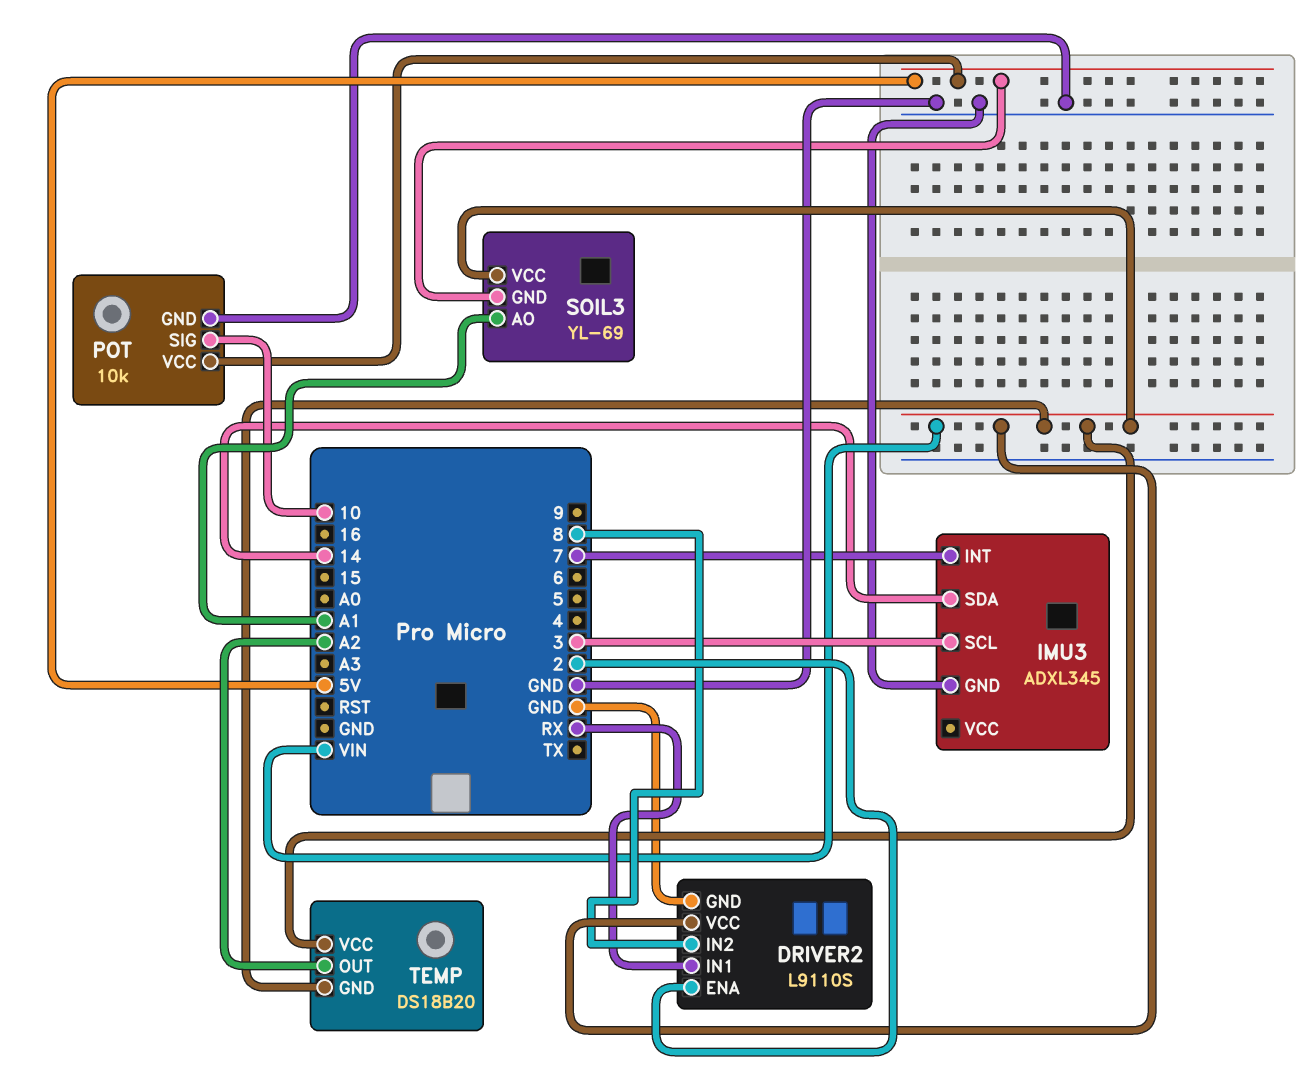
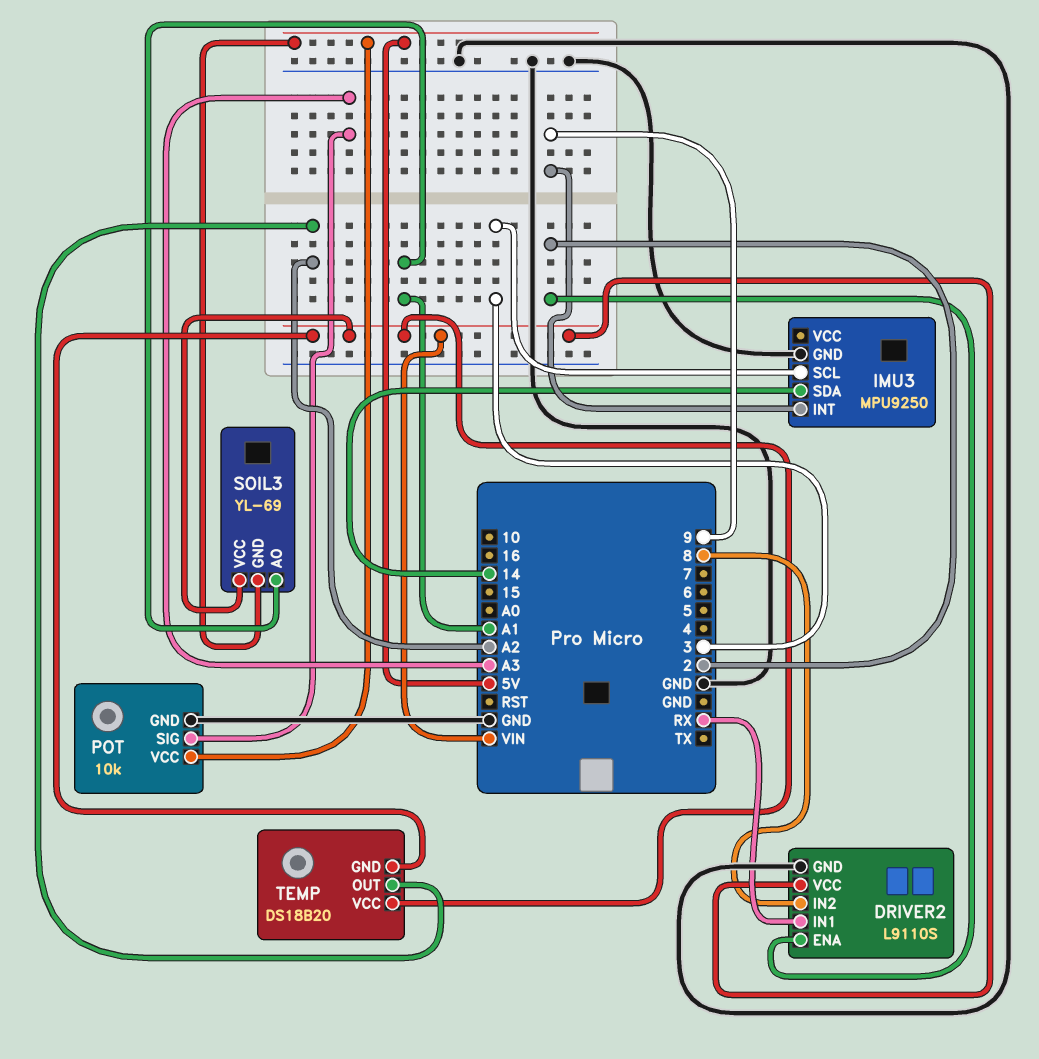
IMU3: ADXL345 -> MPU9250
IMU3 pin INT: 7 -> 9
POT pin SIG: 10 -> A3

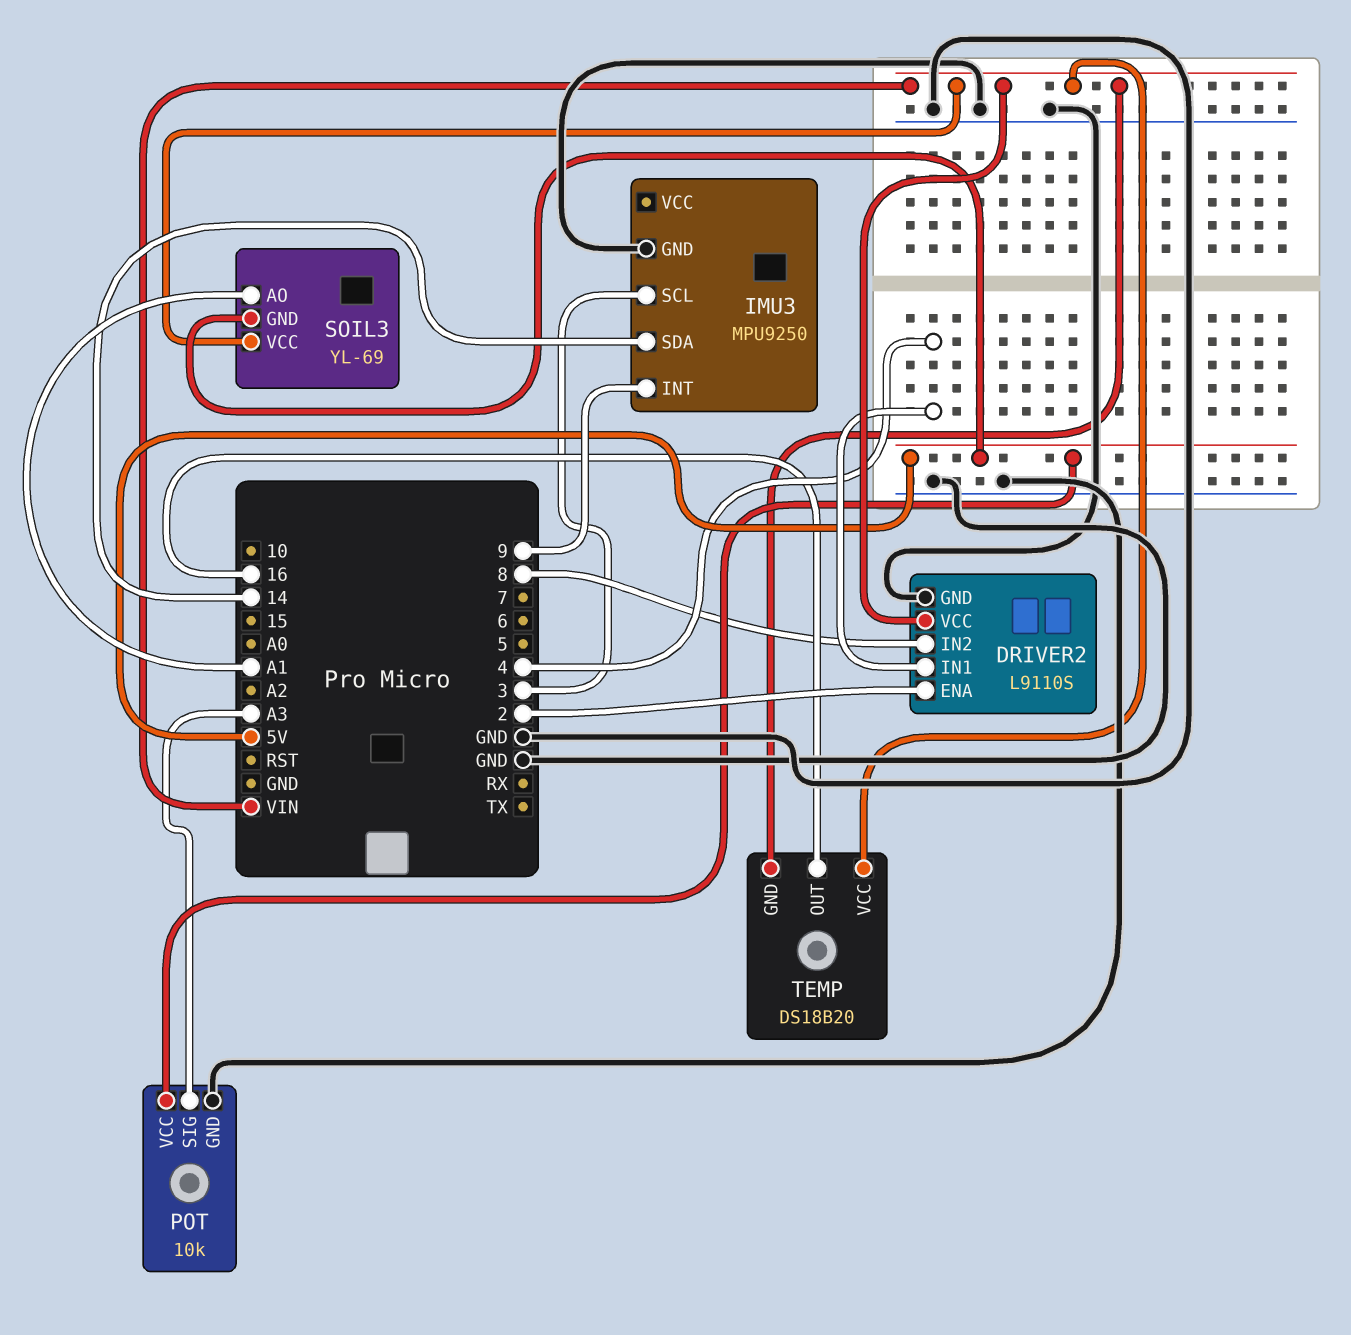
DRIVER2 pin IN1: RX -> 4
TEMP pin OUT: A2 -> 16

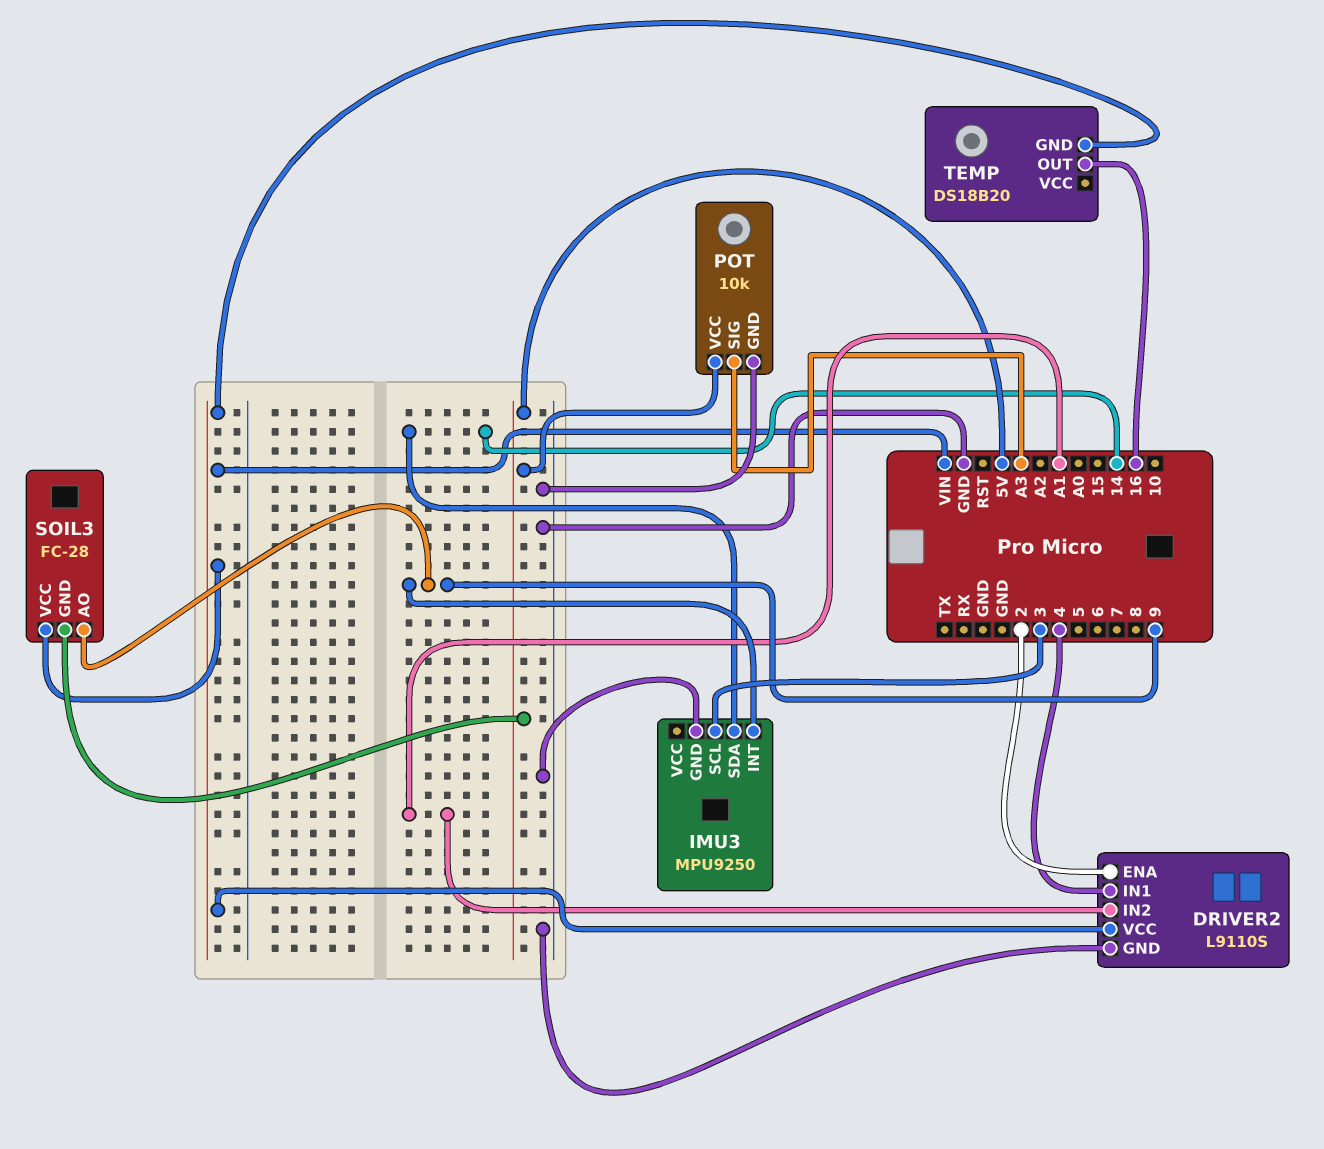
DRIVER2 pin IN2: 8 -> A1
SOIL3: YL-69 -> FC-28
SOIL3 pin AO: A1 -> 9
TEMP pin VCC: VIN -> none

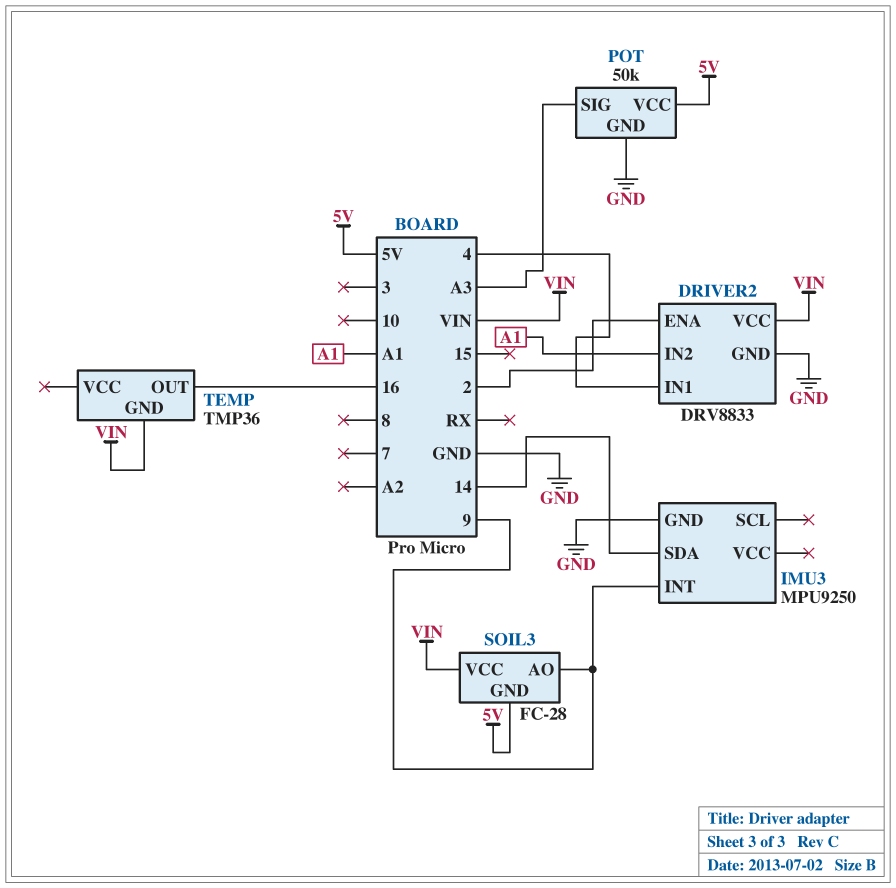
DRIVER2: L9110S -> DRV8833
IMU3 pin SCL: 3 -> none
POT: 10k -> 50k
TEMP: DS18B20 -> TMP36

